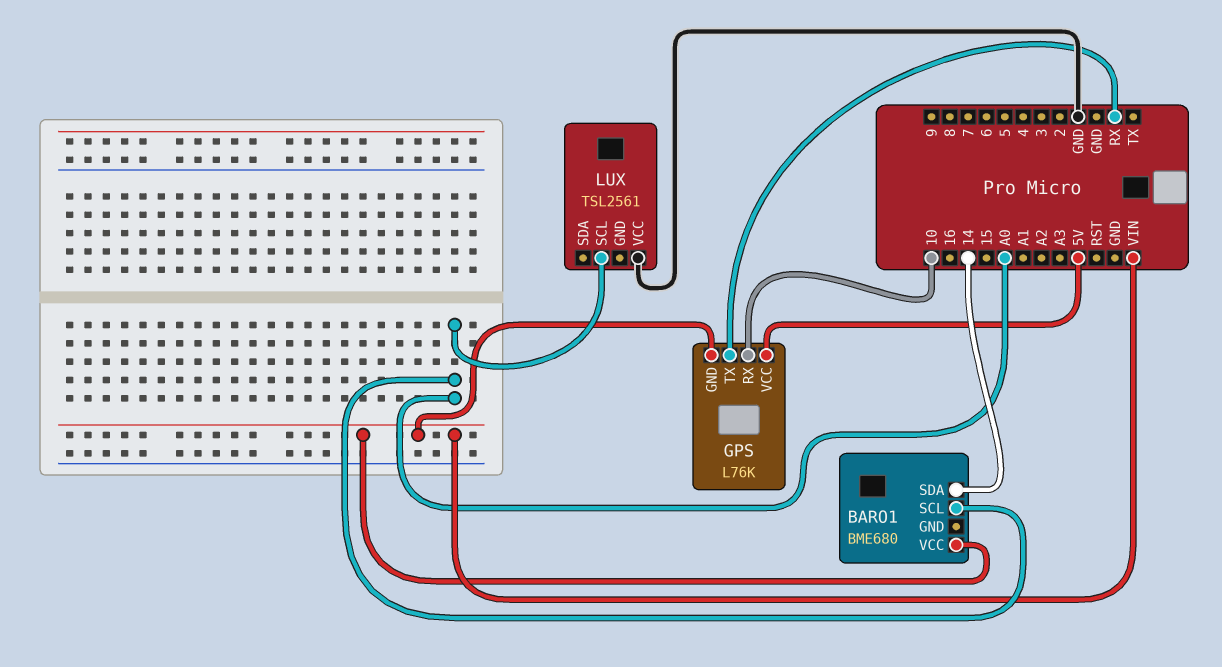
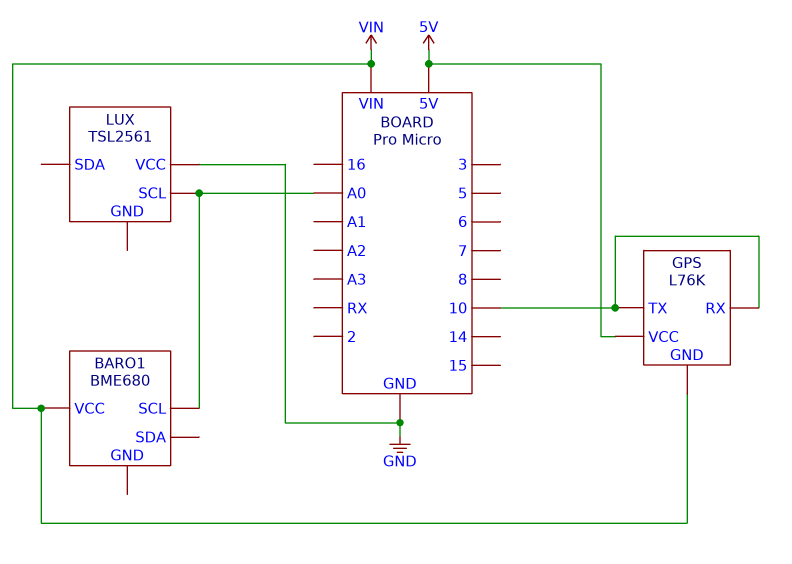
BARO1 pin SDA: 14 -> none
GPS pin TX: RX -> 10

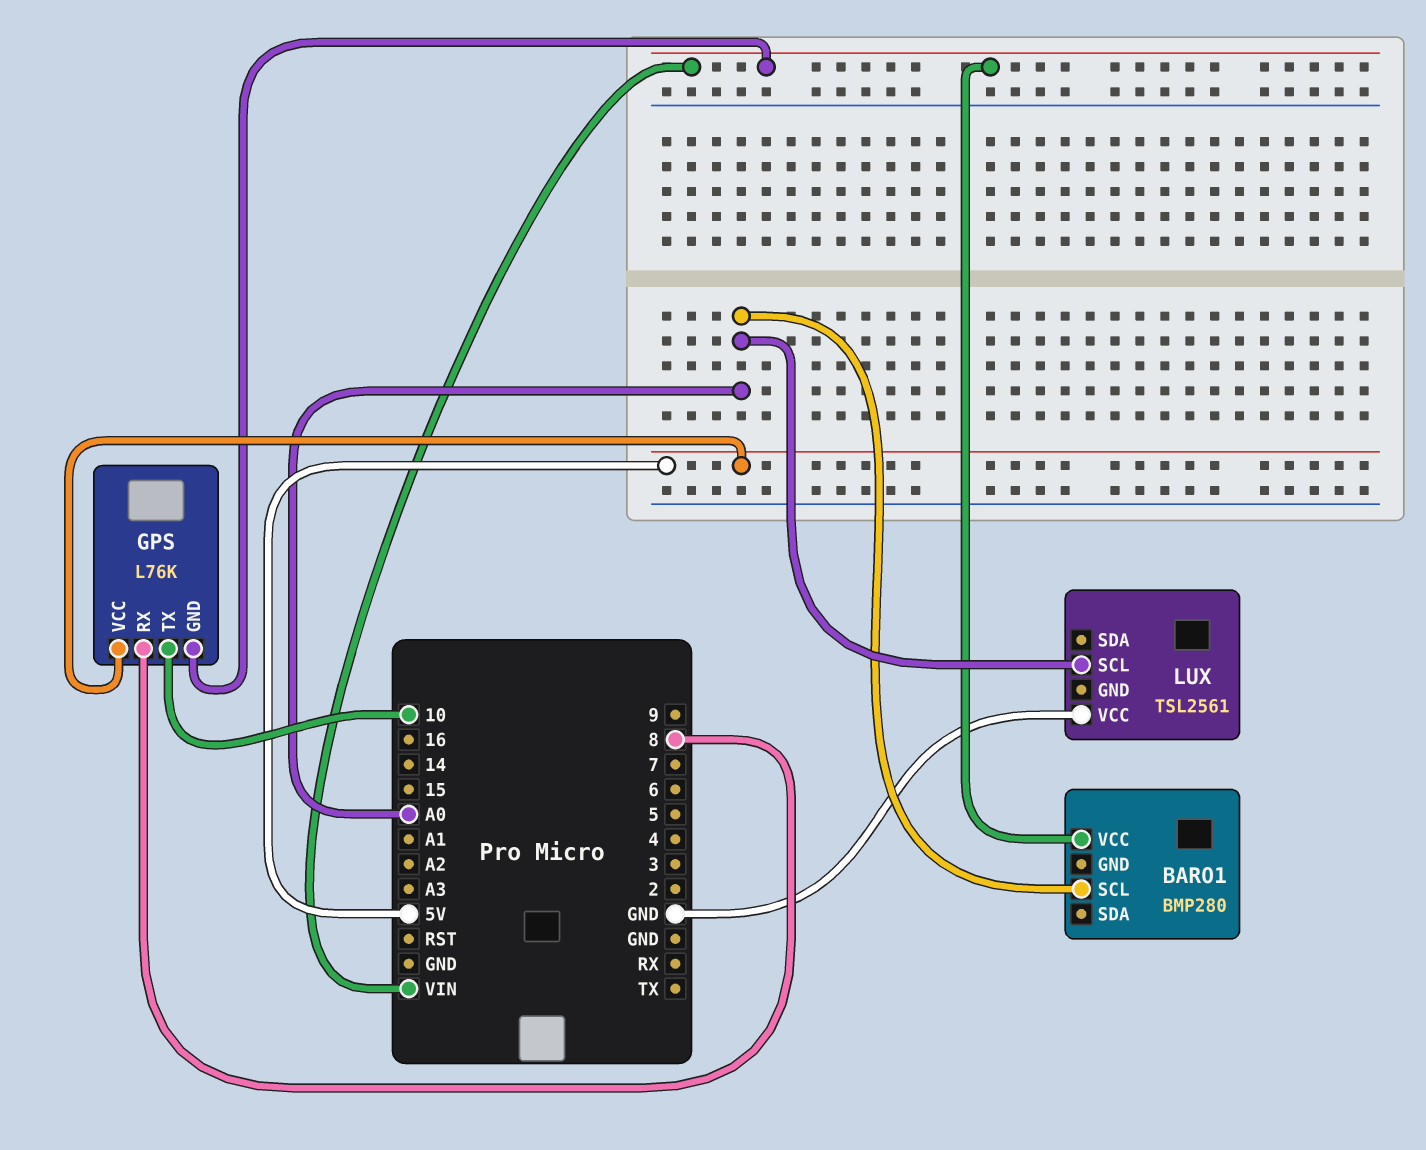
BARO1: BME680 -> BMP280
GPS pin RX: 10 -> 8

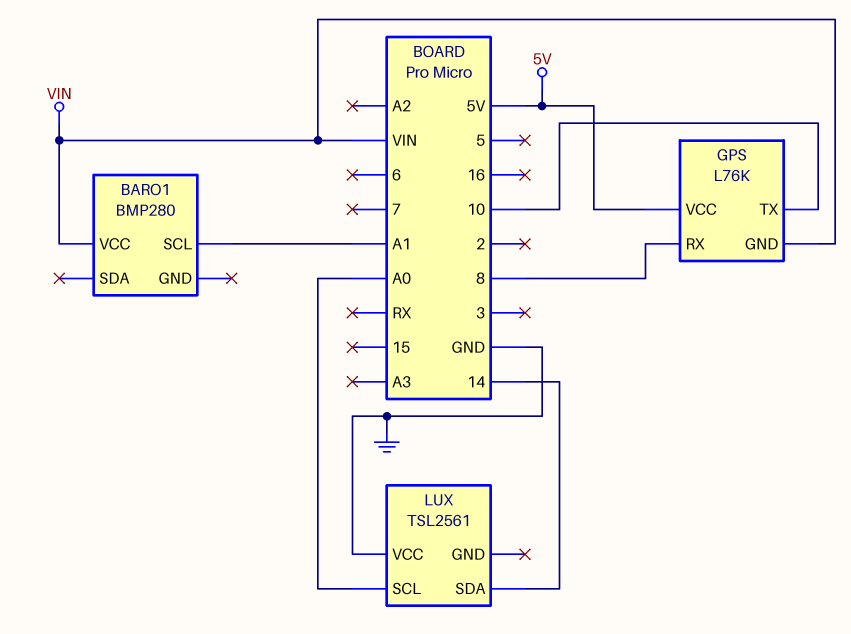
BARO1 pin SCL: A0 -> A1
LUX pin SDA: none -> 14

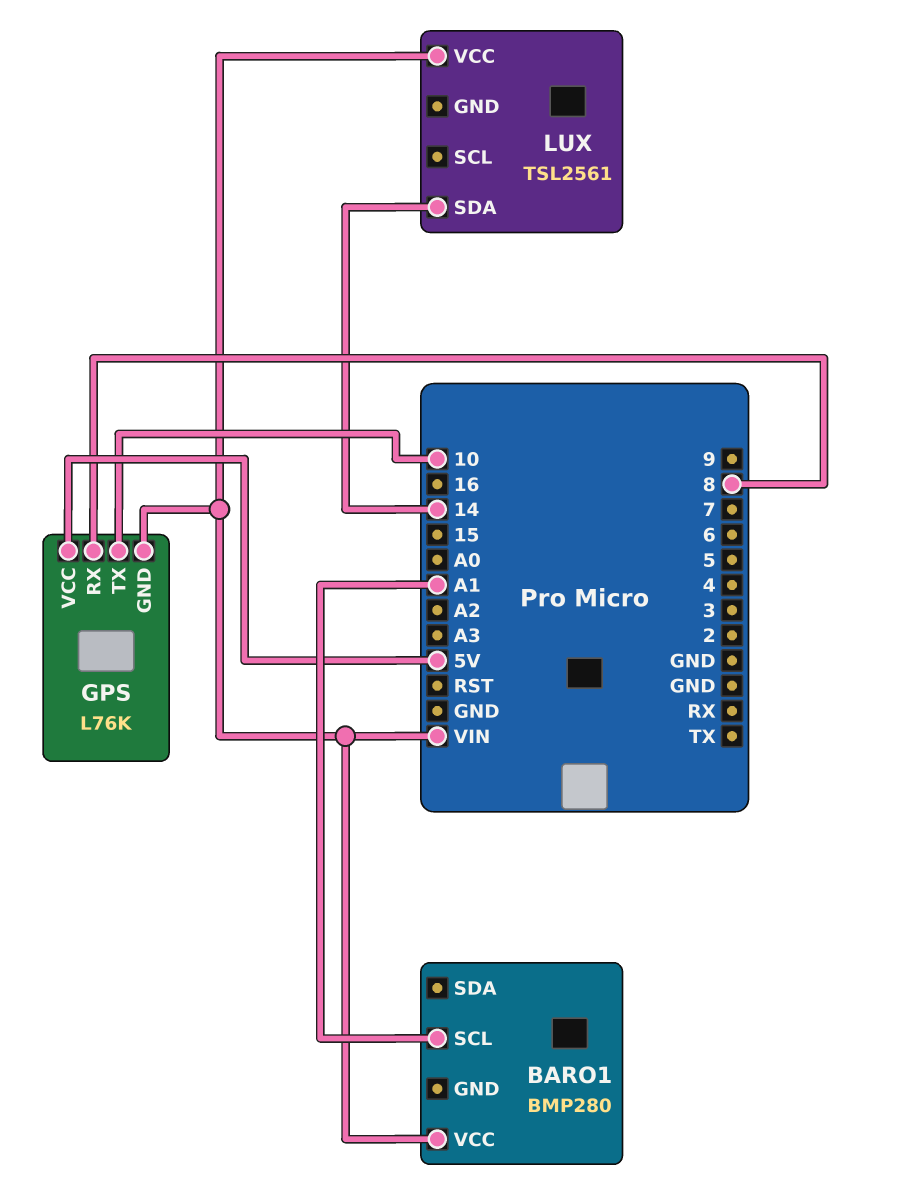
LUX pin SCL: A0 -> none
LUX pin VCC: GND -> VIN

